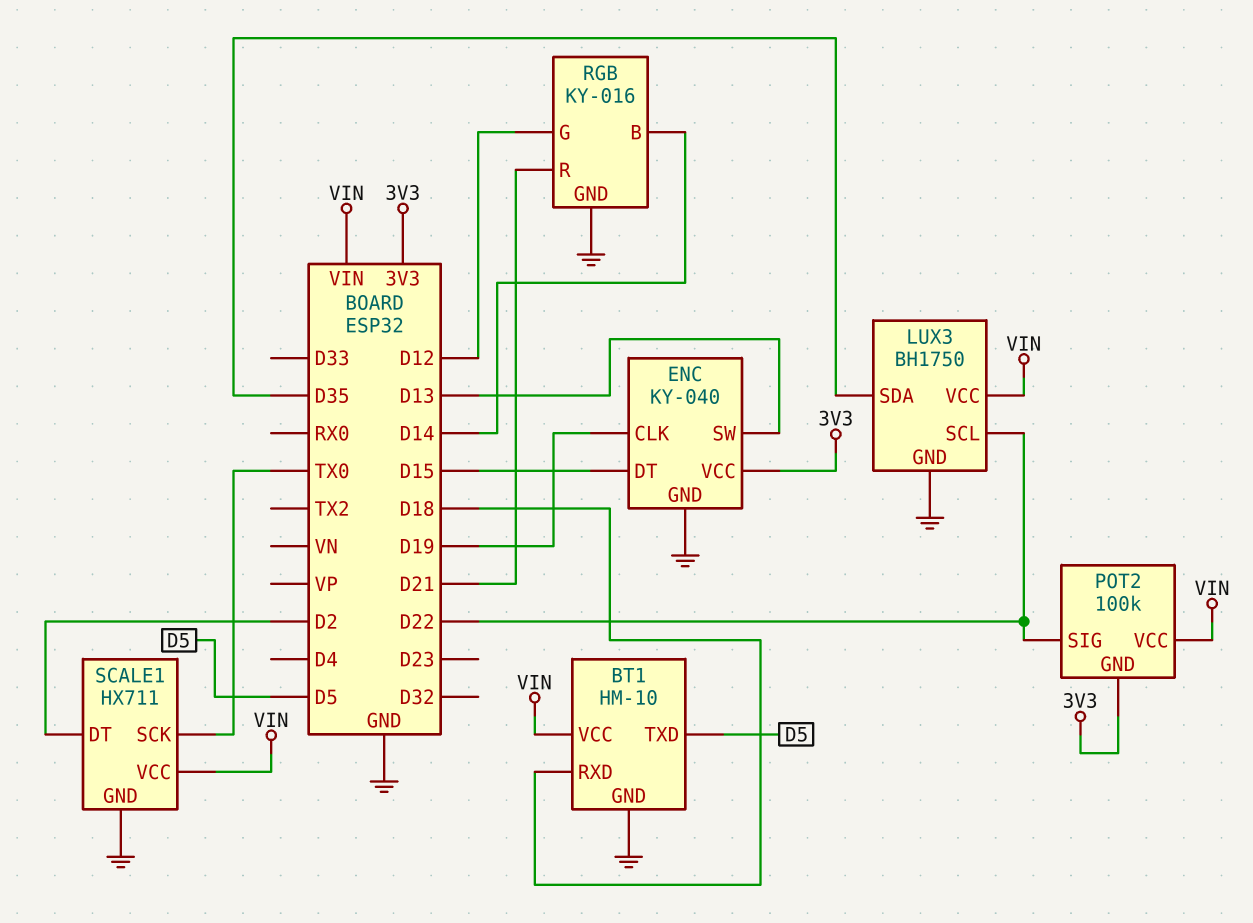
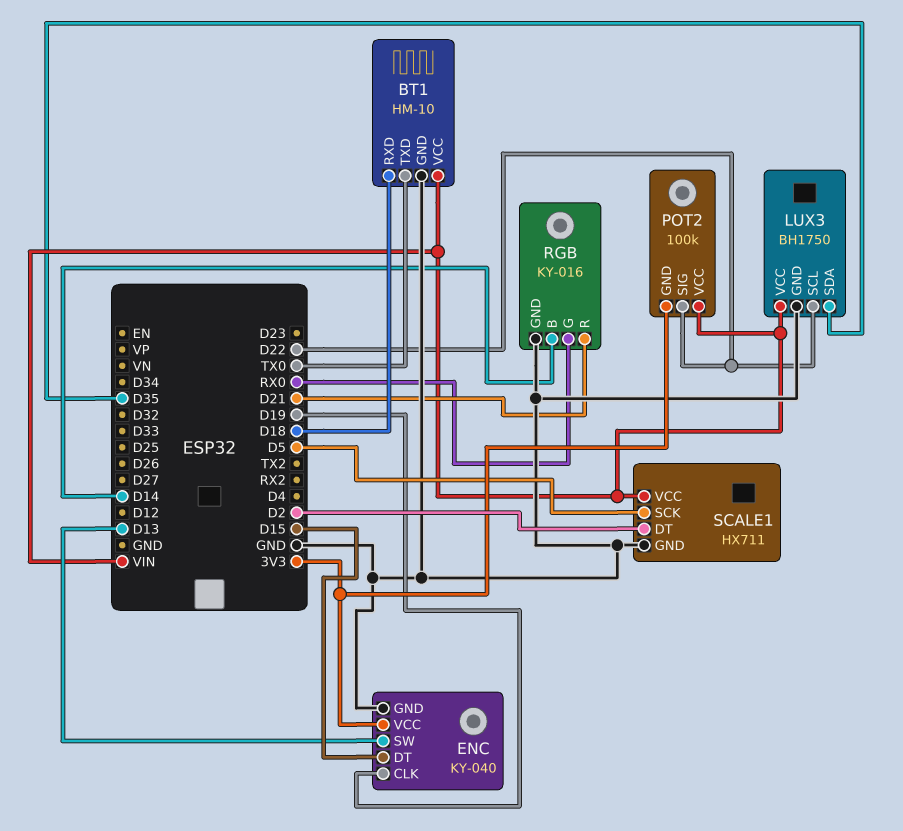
BT1 pin TXD: D5 -> TX0
RGB pin G: D12 -> RX0
SCALE1 pin SCK: TX0 -> D5

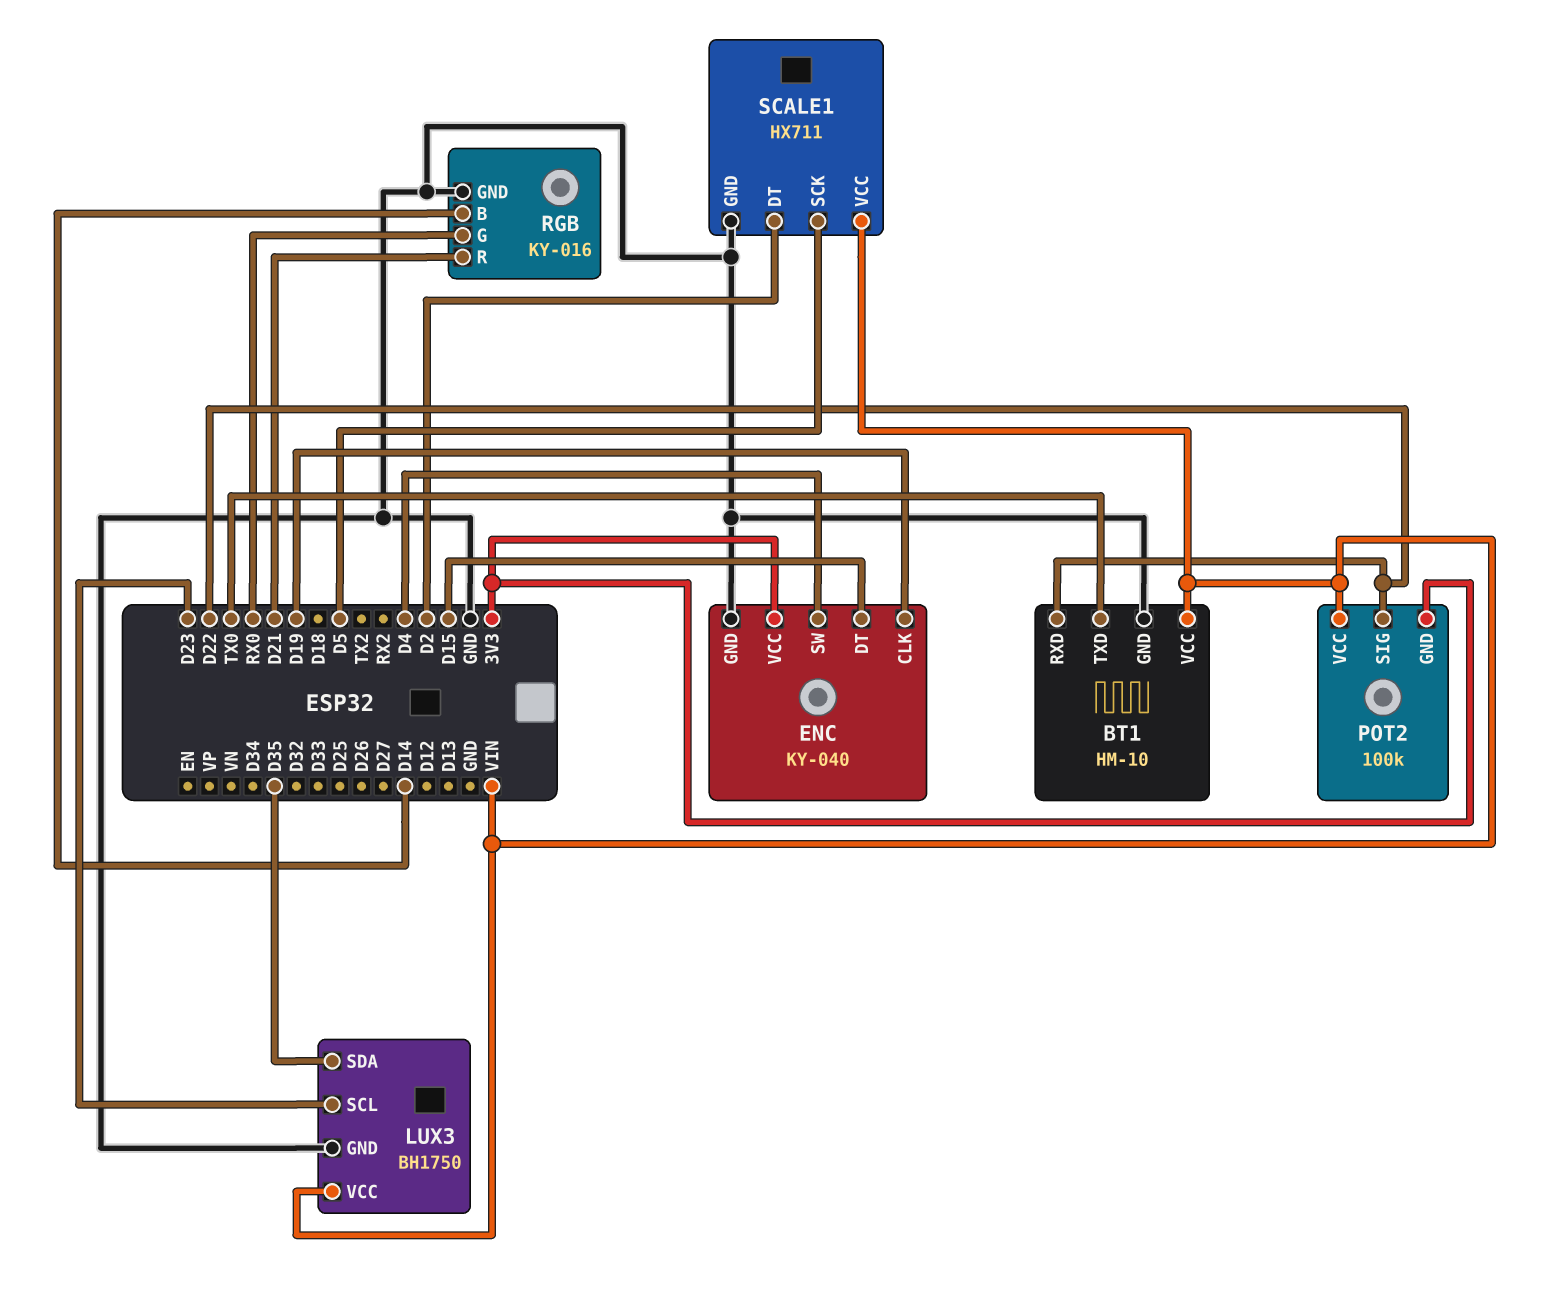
BT1 pin RXD: D18 -> D22
ENC pin SW: D13 -> D4
LUX3 pin SCL: D22 -> D23

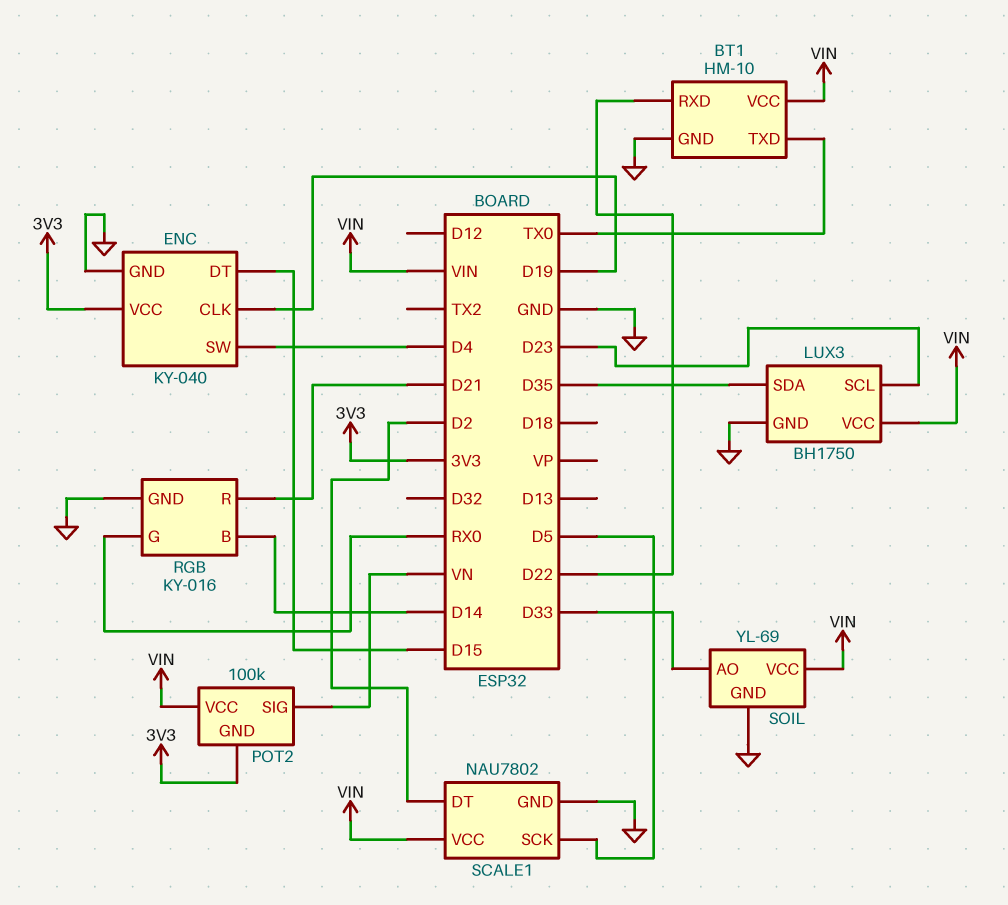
POT2 pin SIG: D22 -> VN
SCALE1: HX711 -> NAU7802
SOIL: none -> YL-69
SOIL pin AO: none -> D33
SOIL pin GND: none -> GND
SOIL pin VCC: none -> VIN

